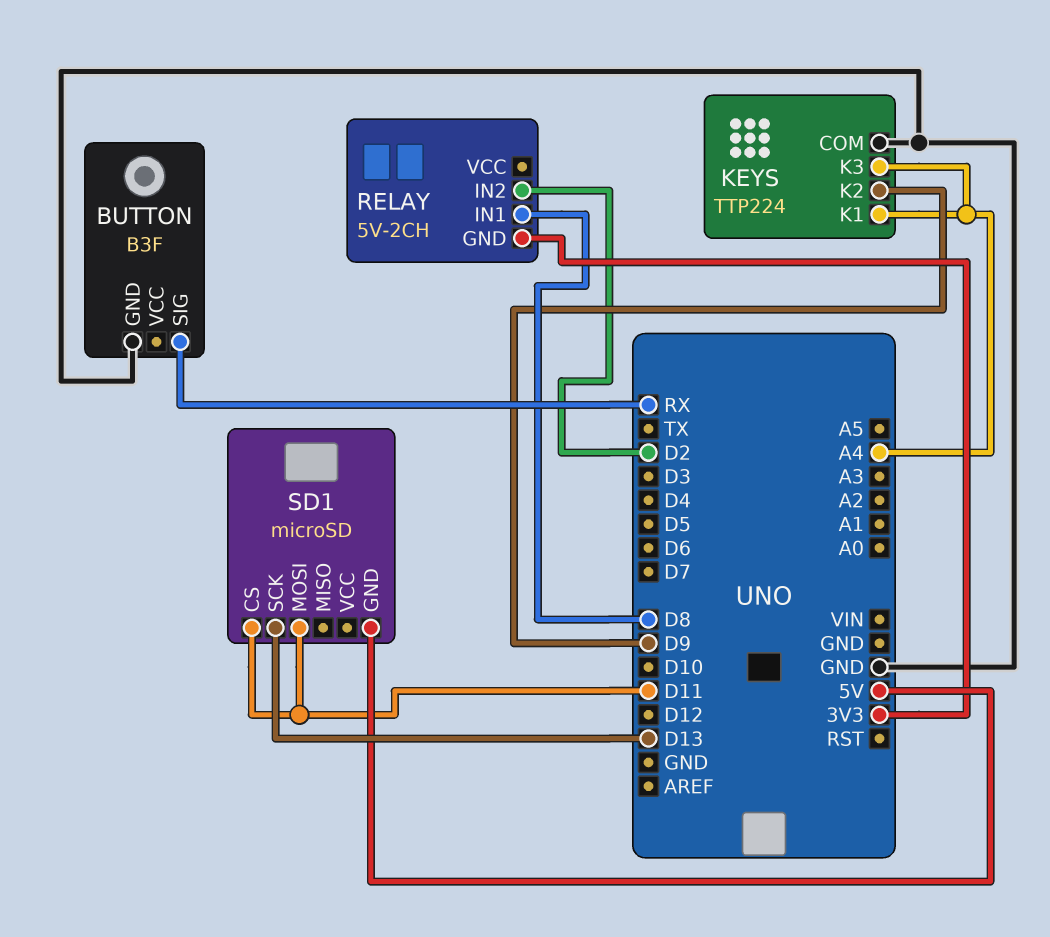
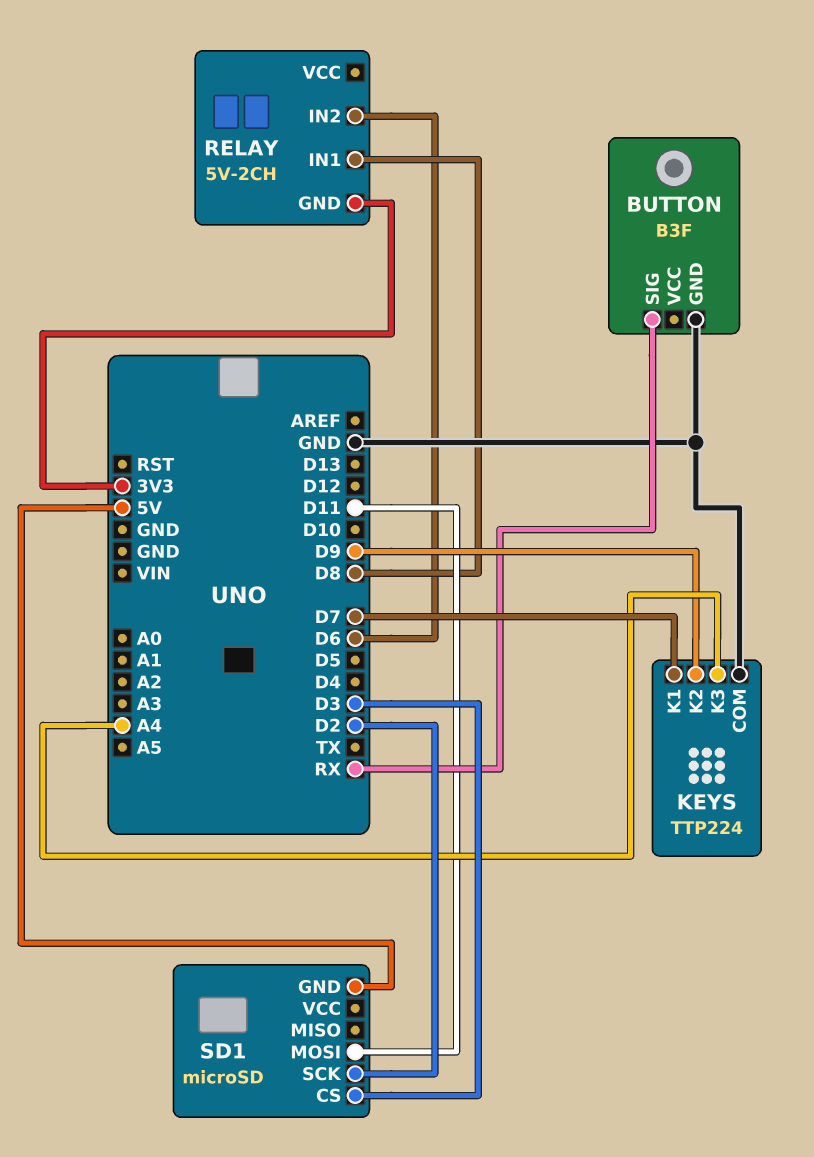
KEYS pin K1: A4 -> D7
RELAY pin IN2: D2 -> D6
SD1 pin CS: D11 -> D3
SD1 pin SCK: D13 -> D2

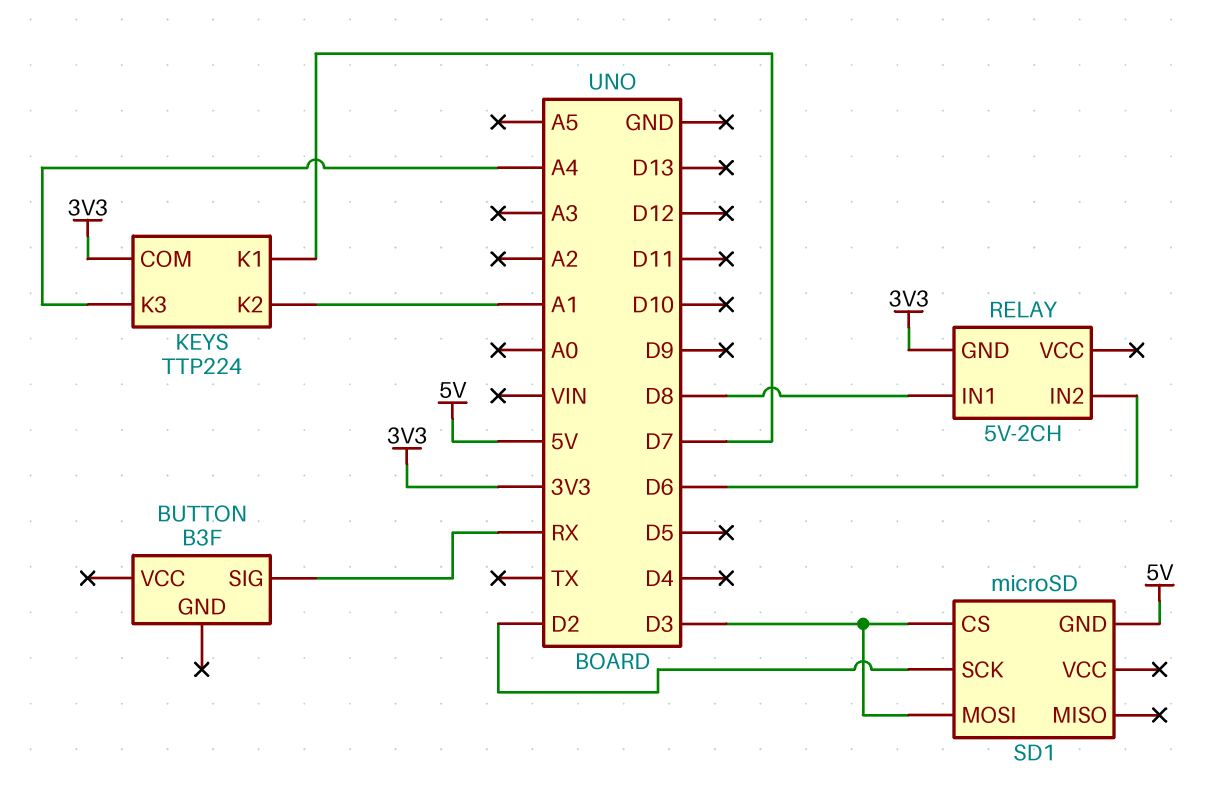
BUTTON pin GND: GND -> none
KEYS pin COM: GND -> 3V3
KEYS pin K2: D9 -> A1
SD1 pin MOSI: D11 -> D3

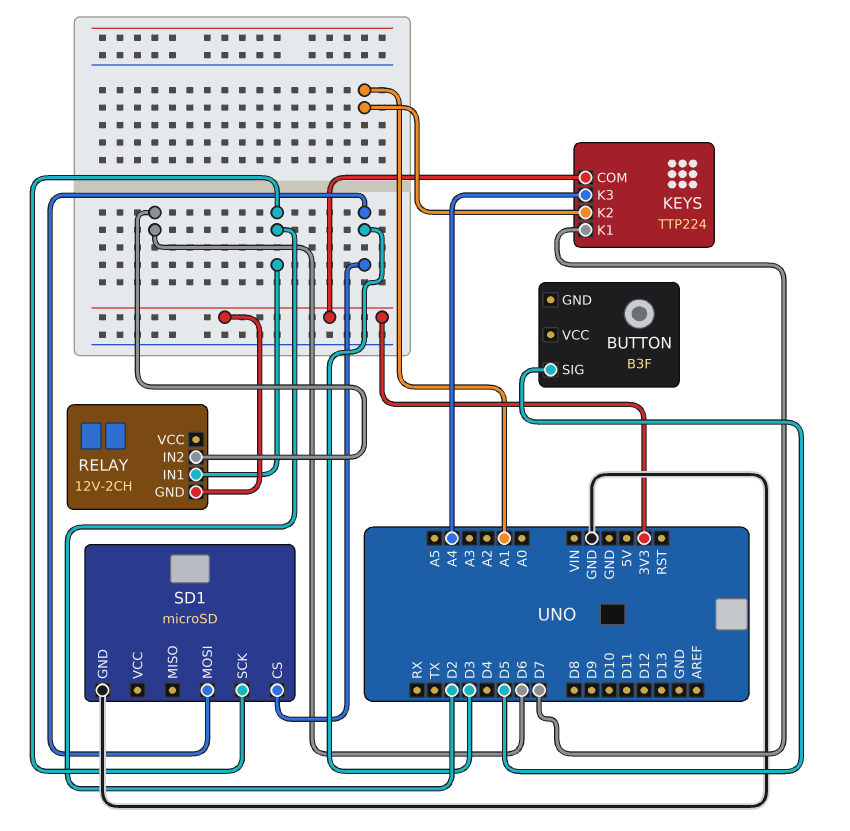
BUTTON pin SIG: RX -> D5
RELAY: 5V-2CH -> 12V-2CH
RELAY pin IN1: D8 -> D2
SD1 pin GND: 5V -> GND

